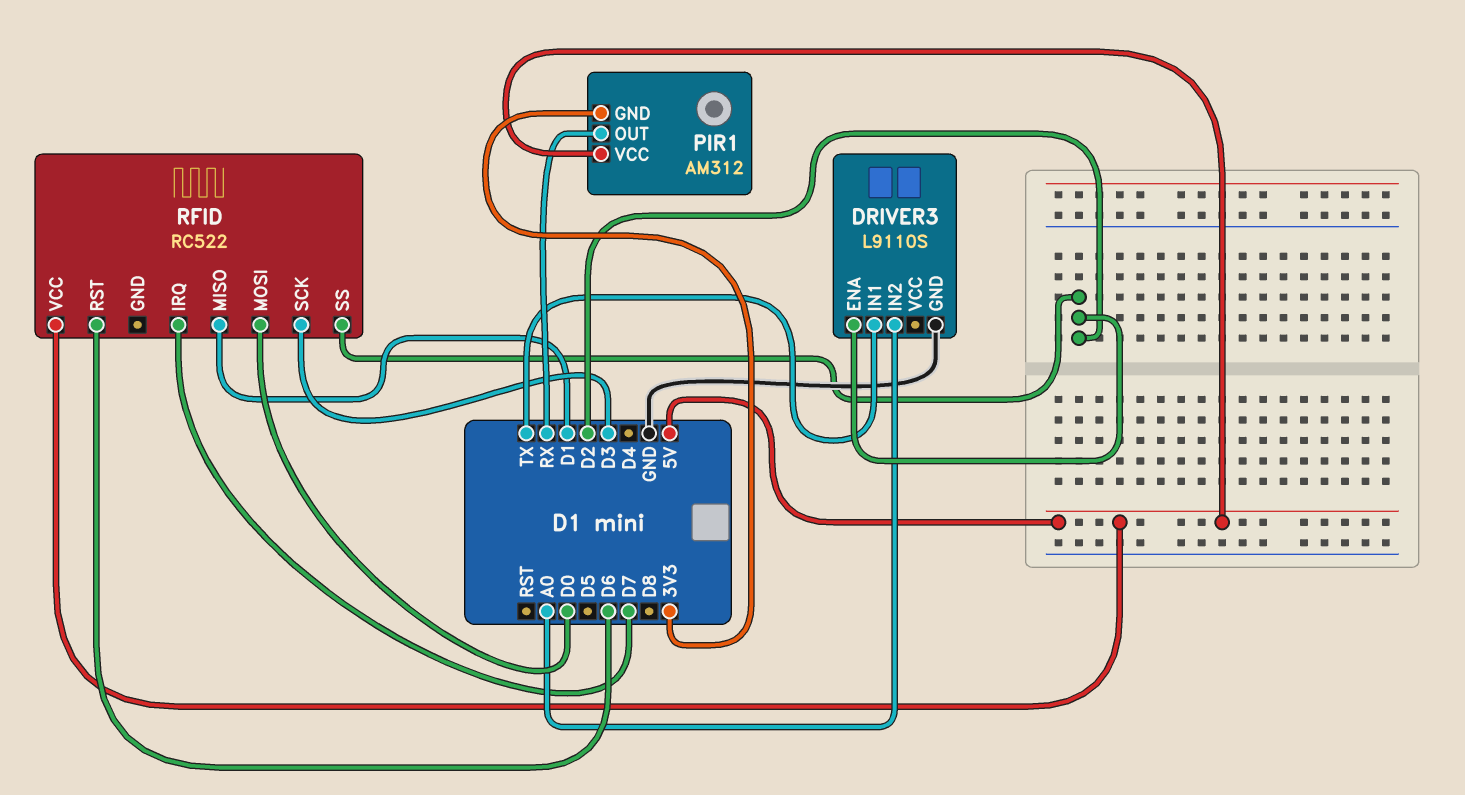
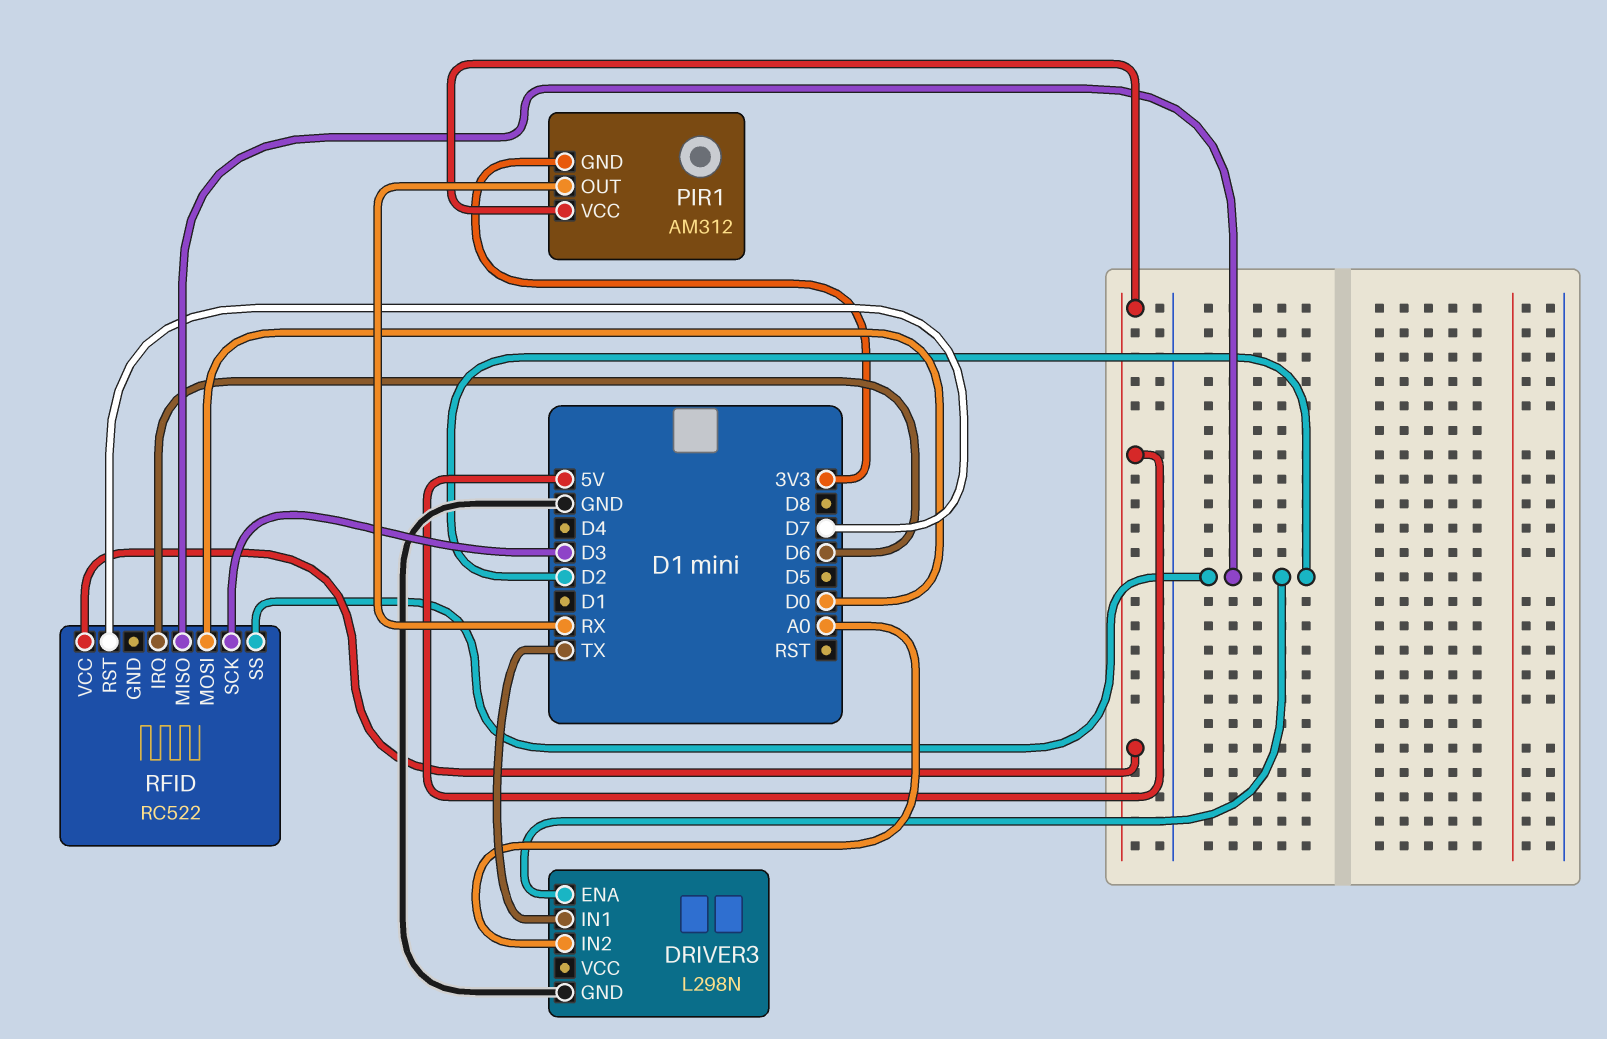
DRIVER3: L9110S -> L298N
RFID pin IRQ: D7 -> D6
RFID pin MISO: D1 -> D2
RFID pin RST: D6 -> D7

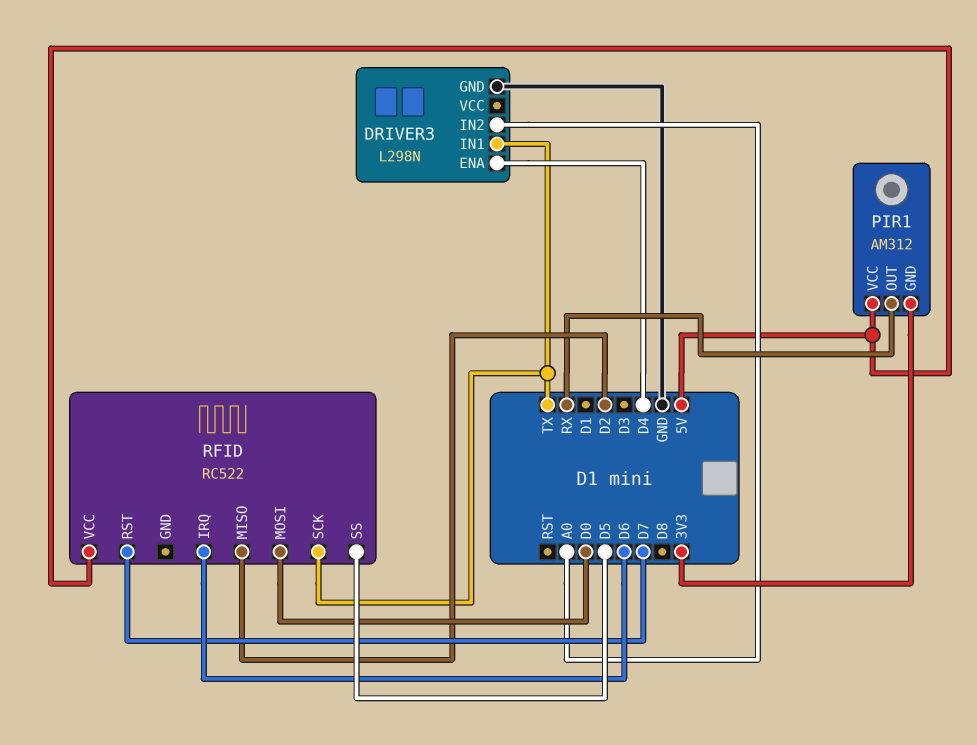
DRIVER3 pin ENA: D2 -> D4
RFID pin SCK: D3 -> TX
RFID pin SS: D2 -> D5

